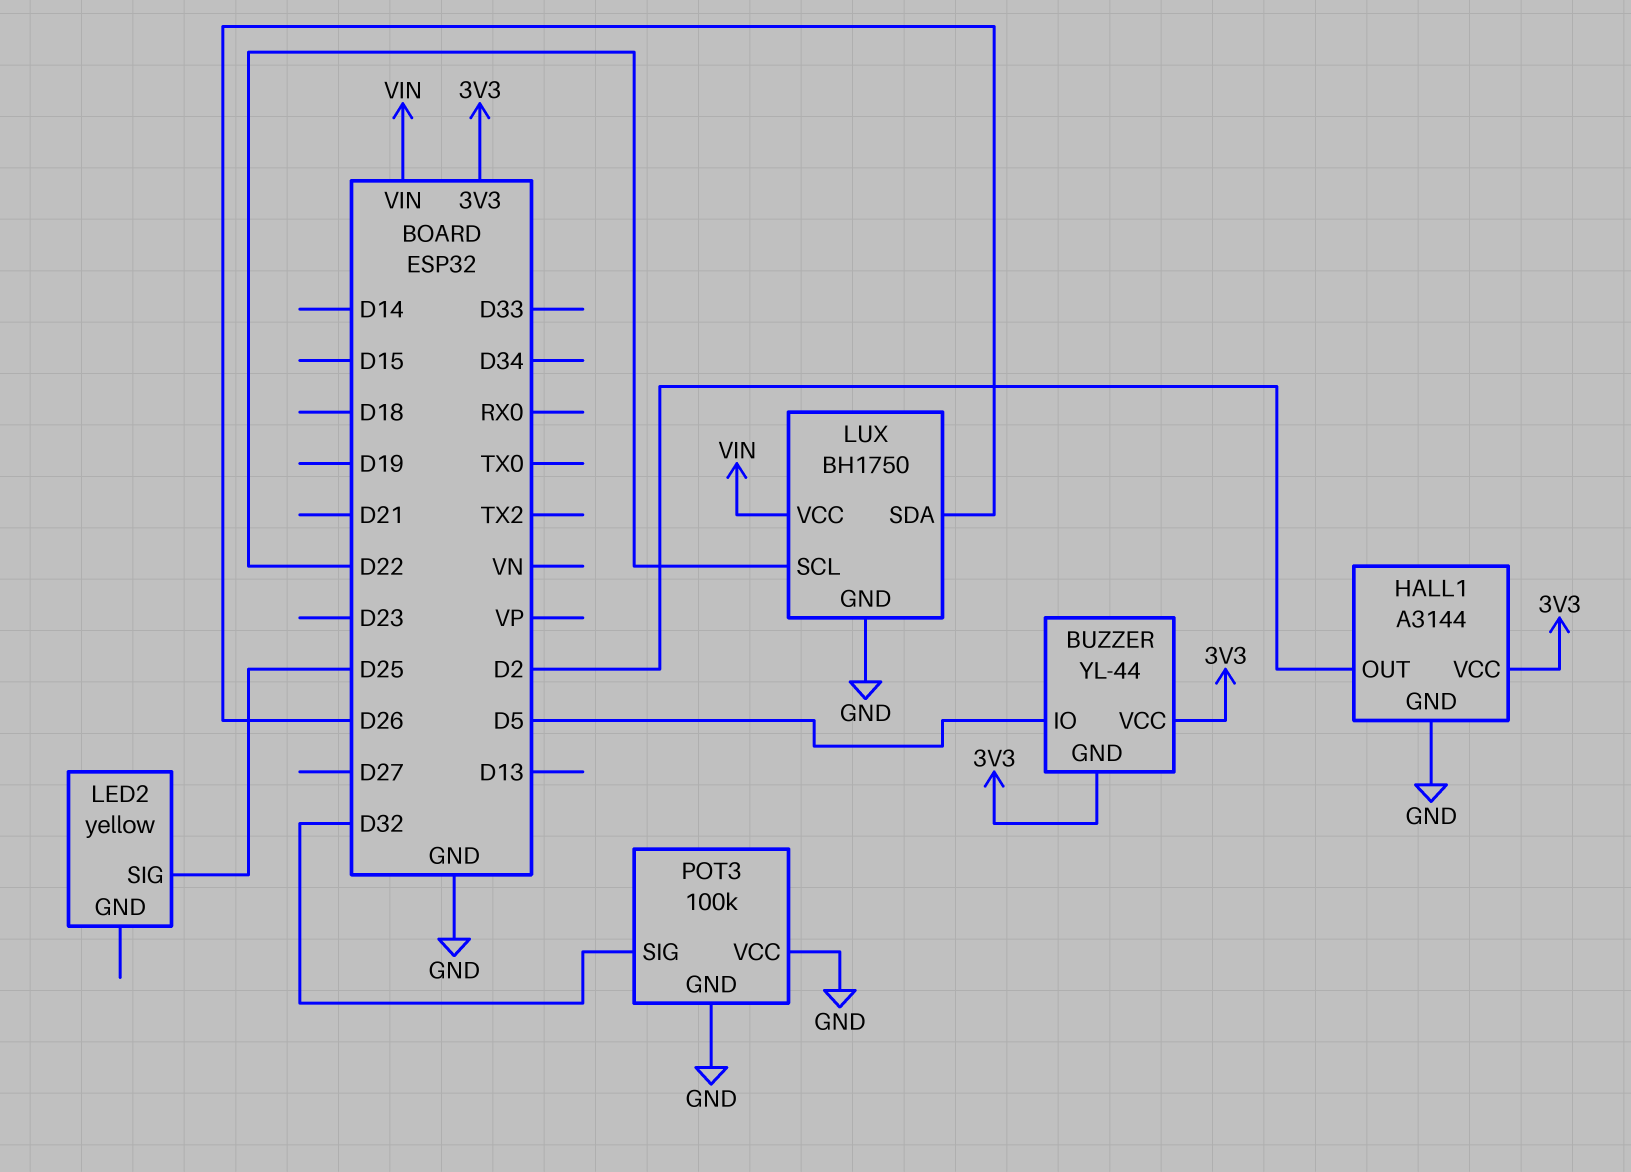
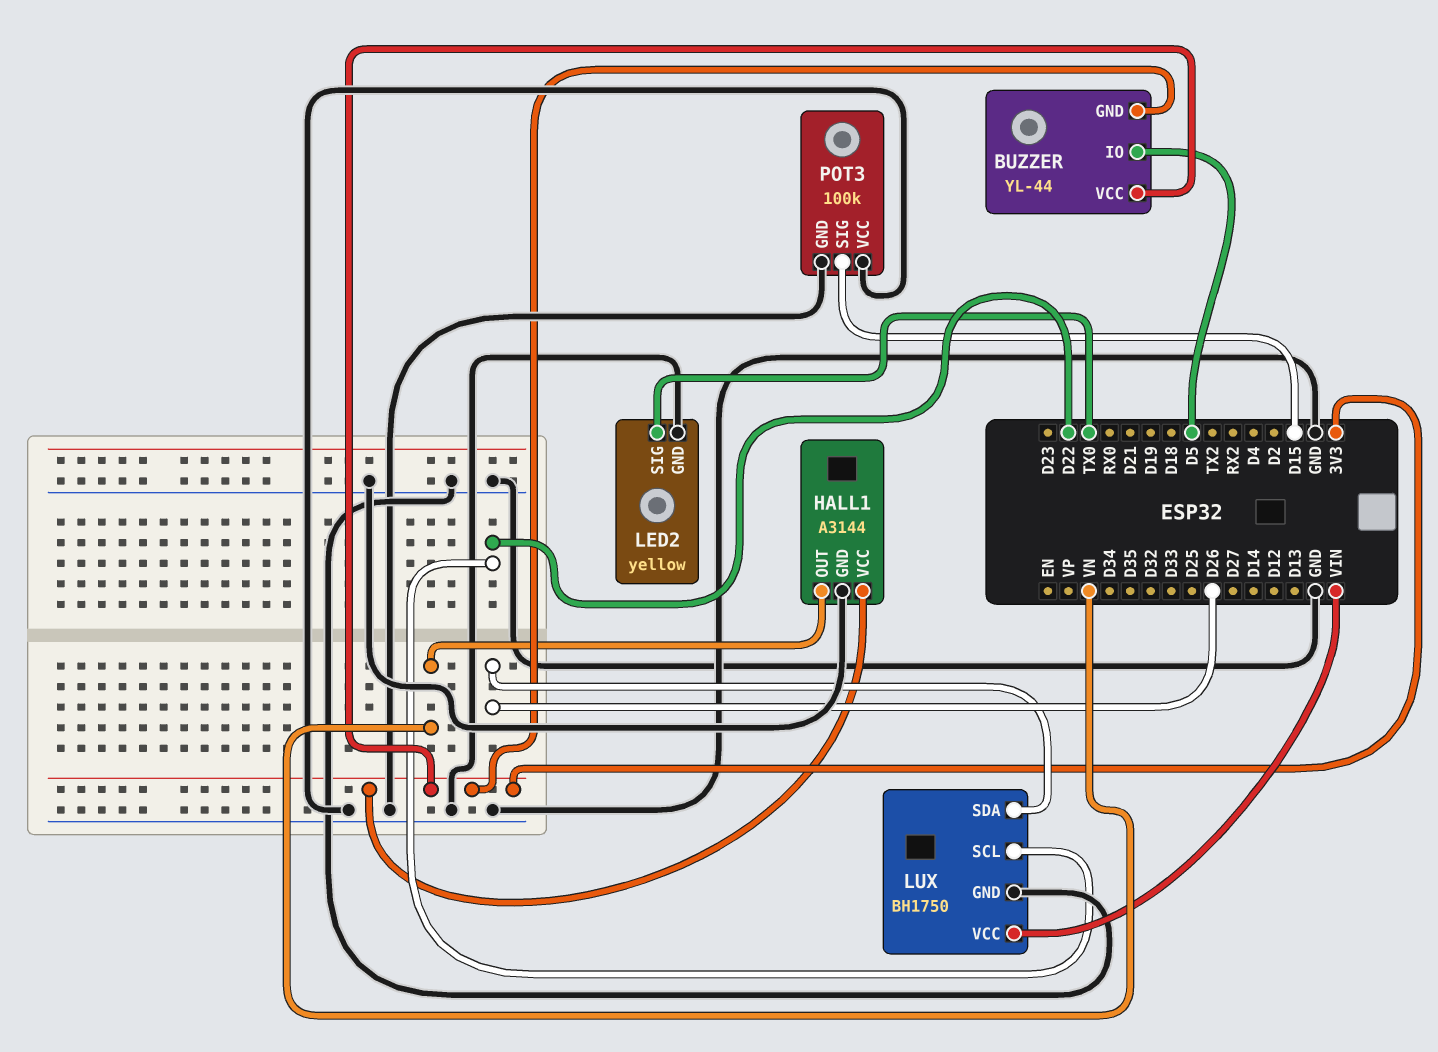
HALL1 pin OUT: D2 -> VN
LED2 pin GND: none -> GND
LED2 pin SIG: D25 -> TX0
POT3 pin SIG: D32 -> D15

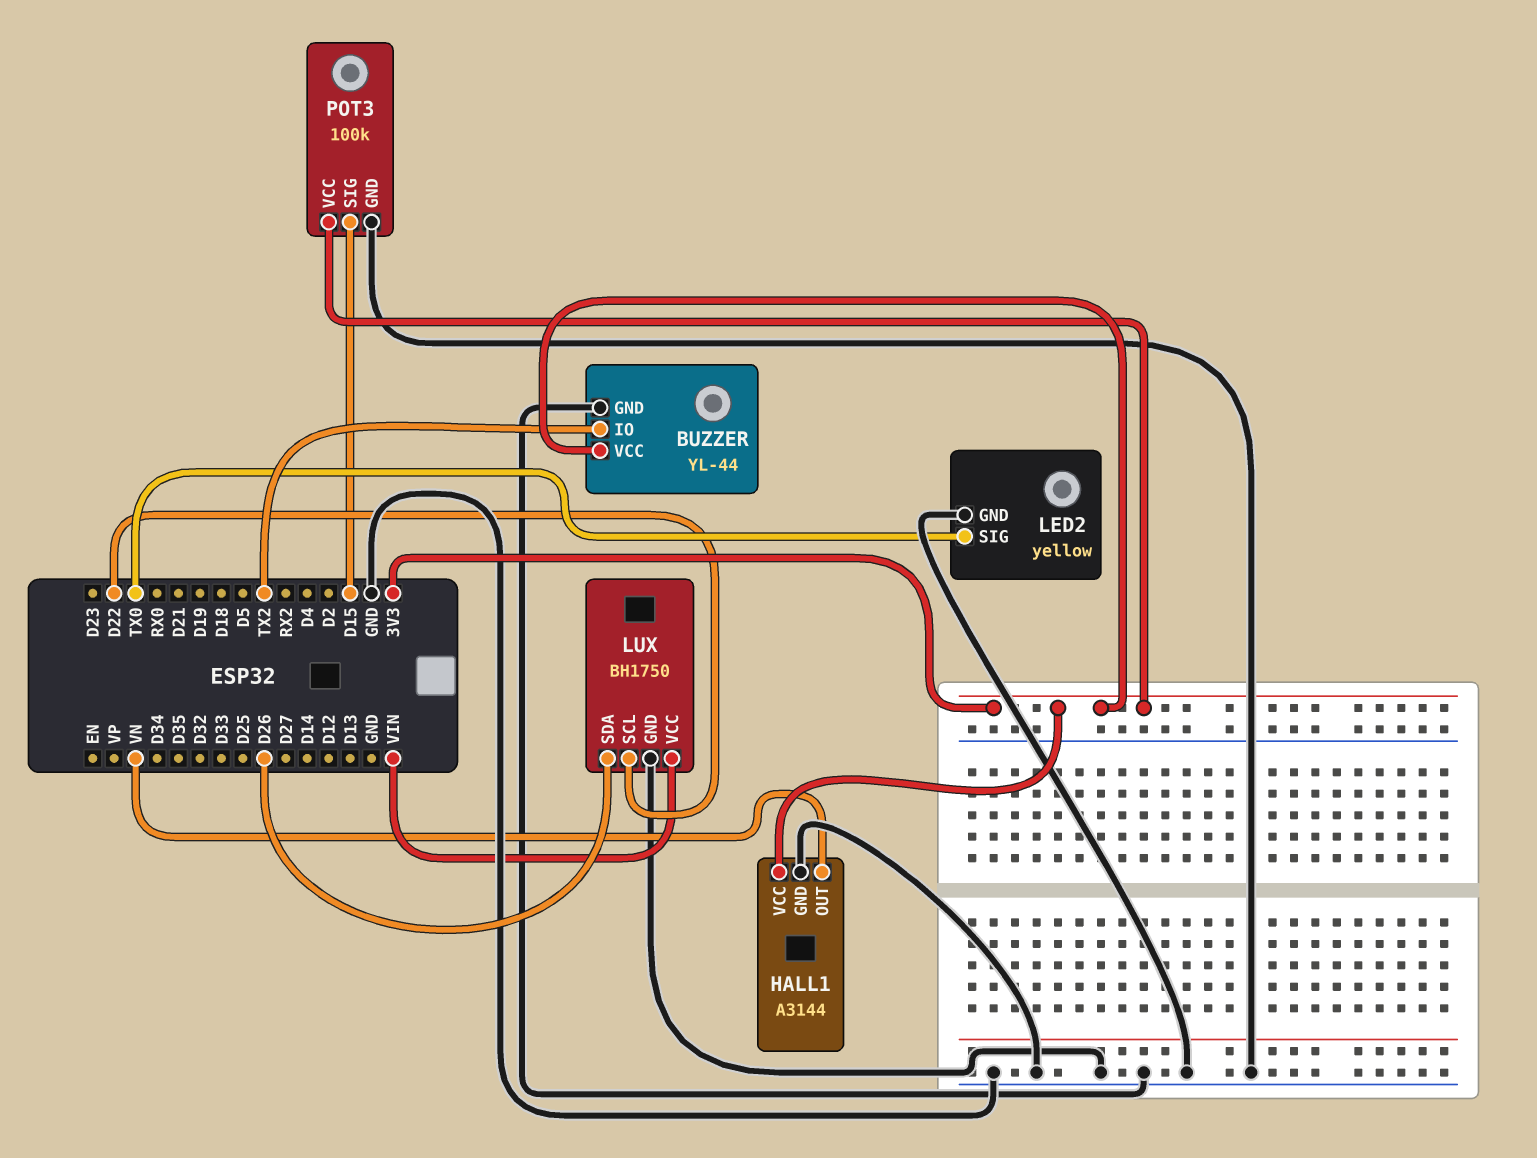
BUZZER pin GND: 3V3 -> GND
BUZZER pin IO: D5 -> TX2
POT3 pin VCC: GND -> 3V3

